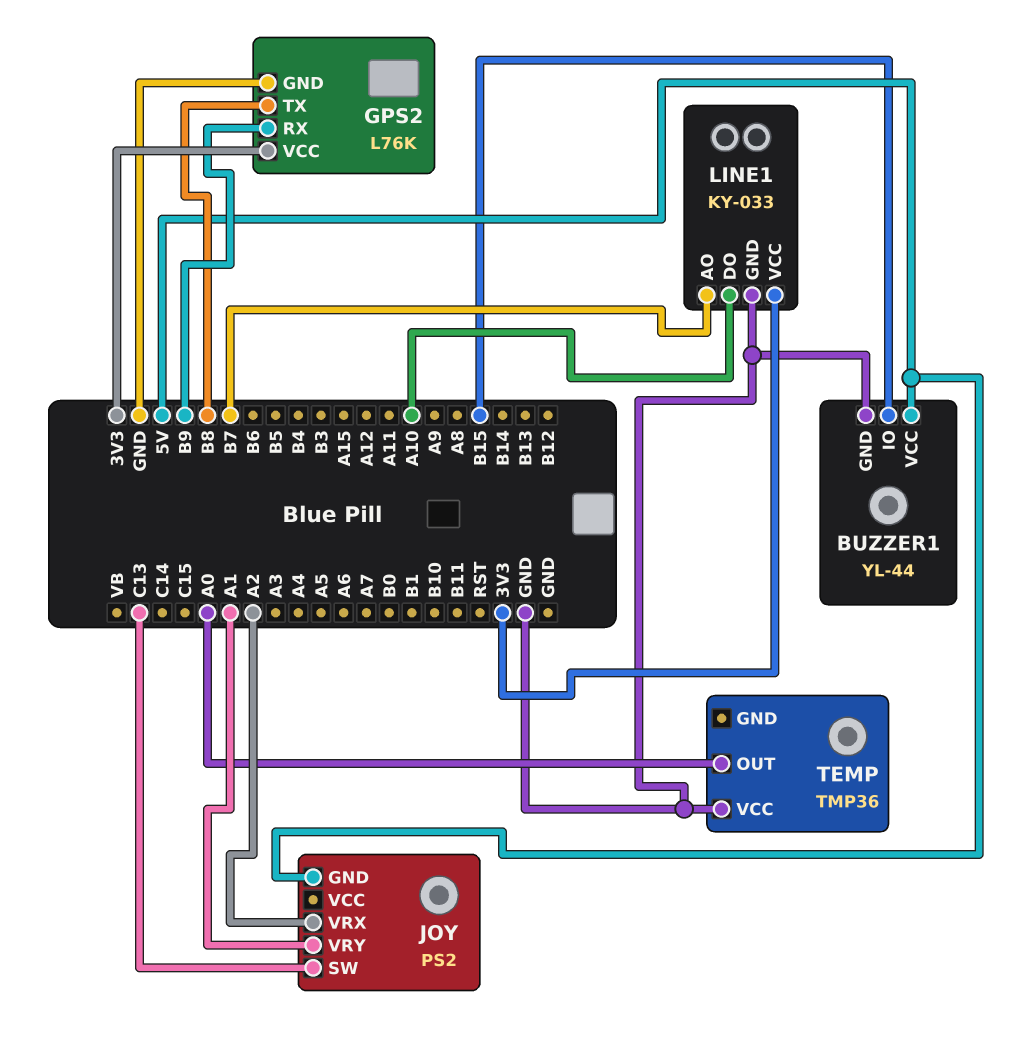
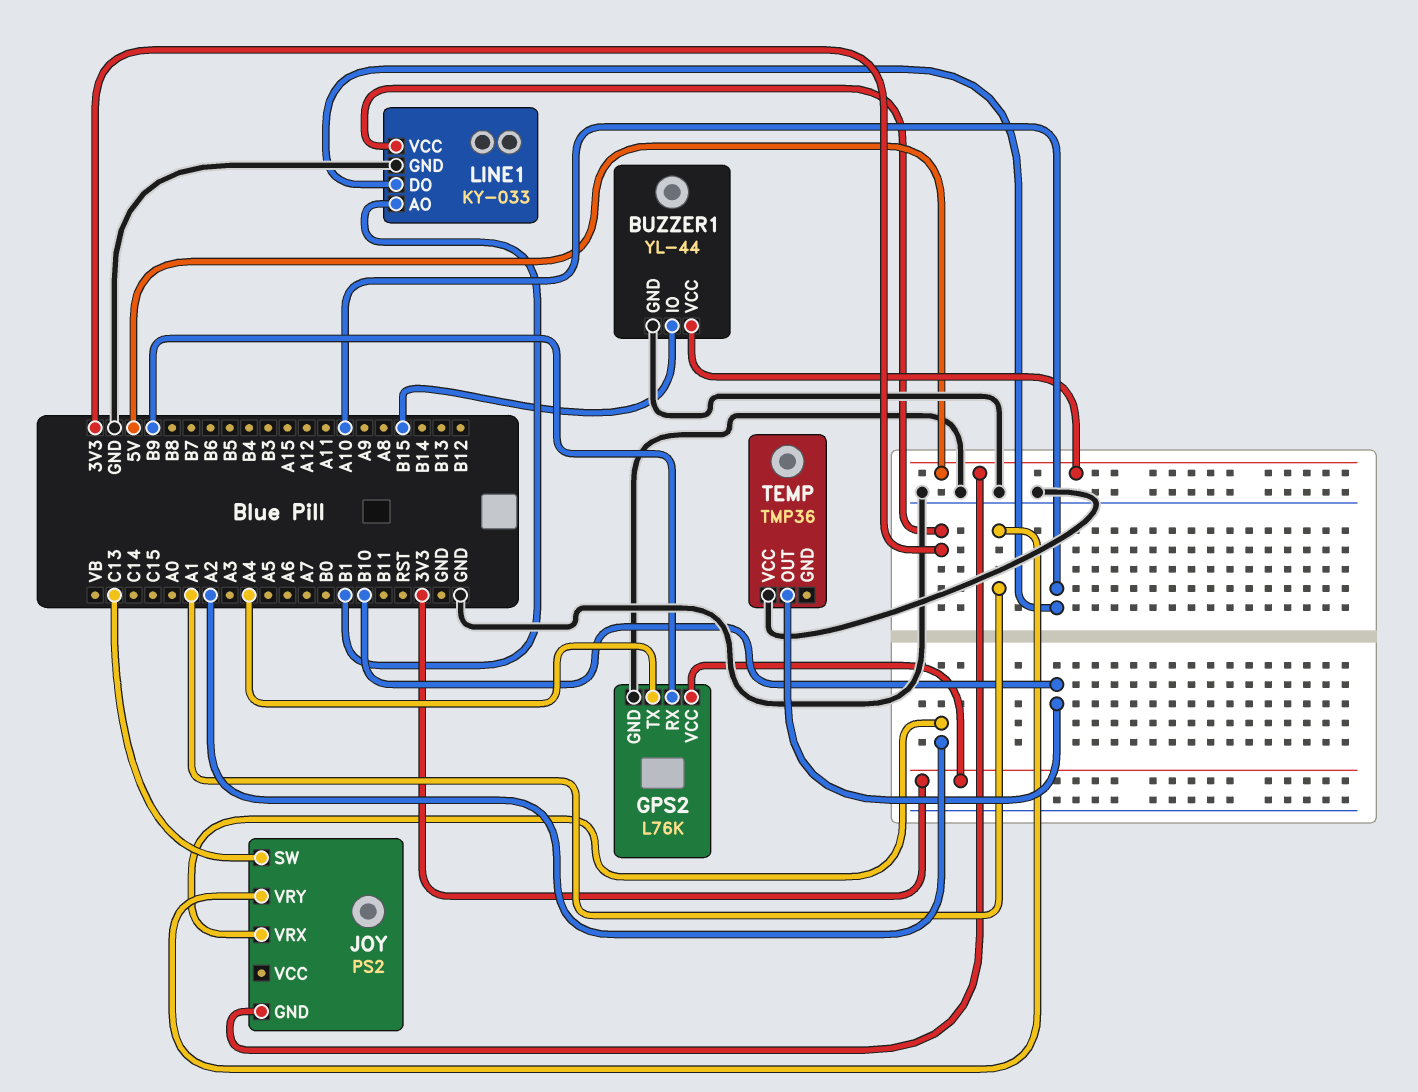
GPS2 pin TX: B8 -> A4
LINE1 pin AO: B7 -> B1
TEMP pin OUT: A0 -> B10

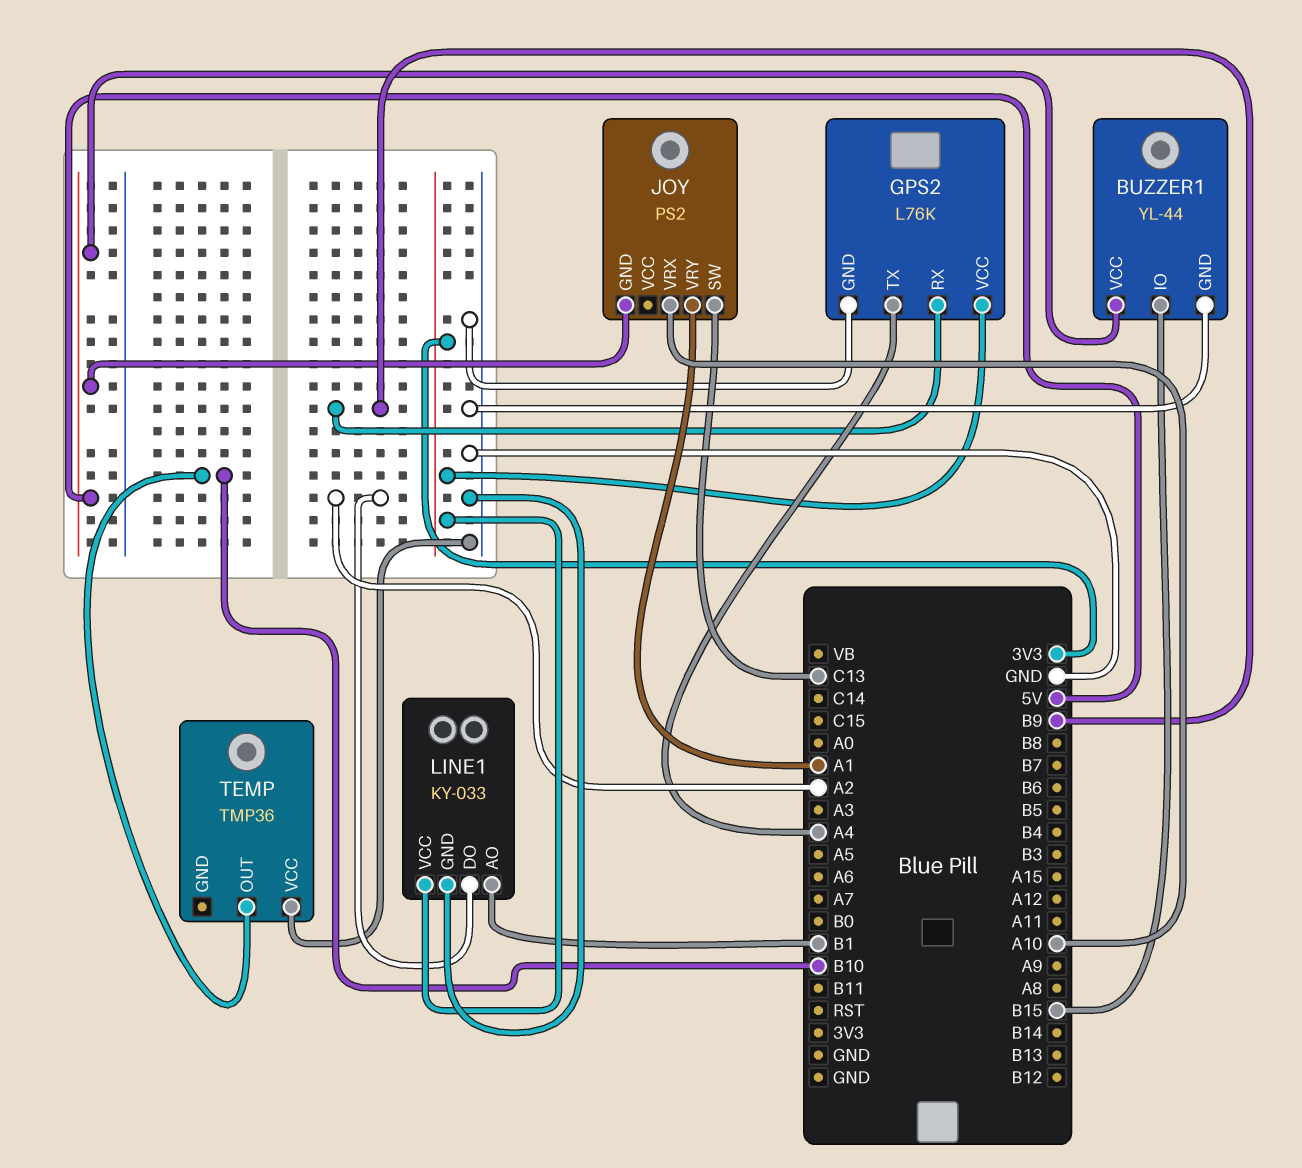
JOY pin VRX: A2 -> A10
LINE1 pin DO: A10 -> A2

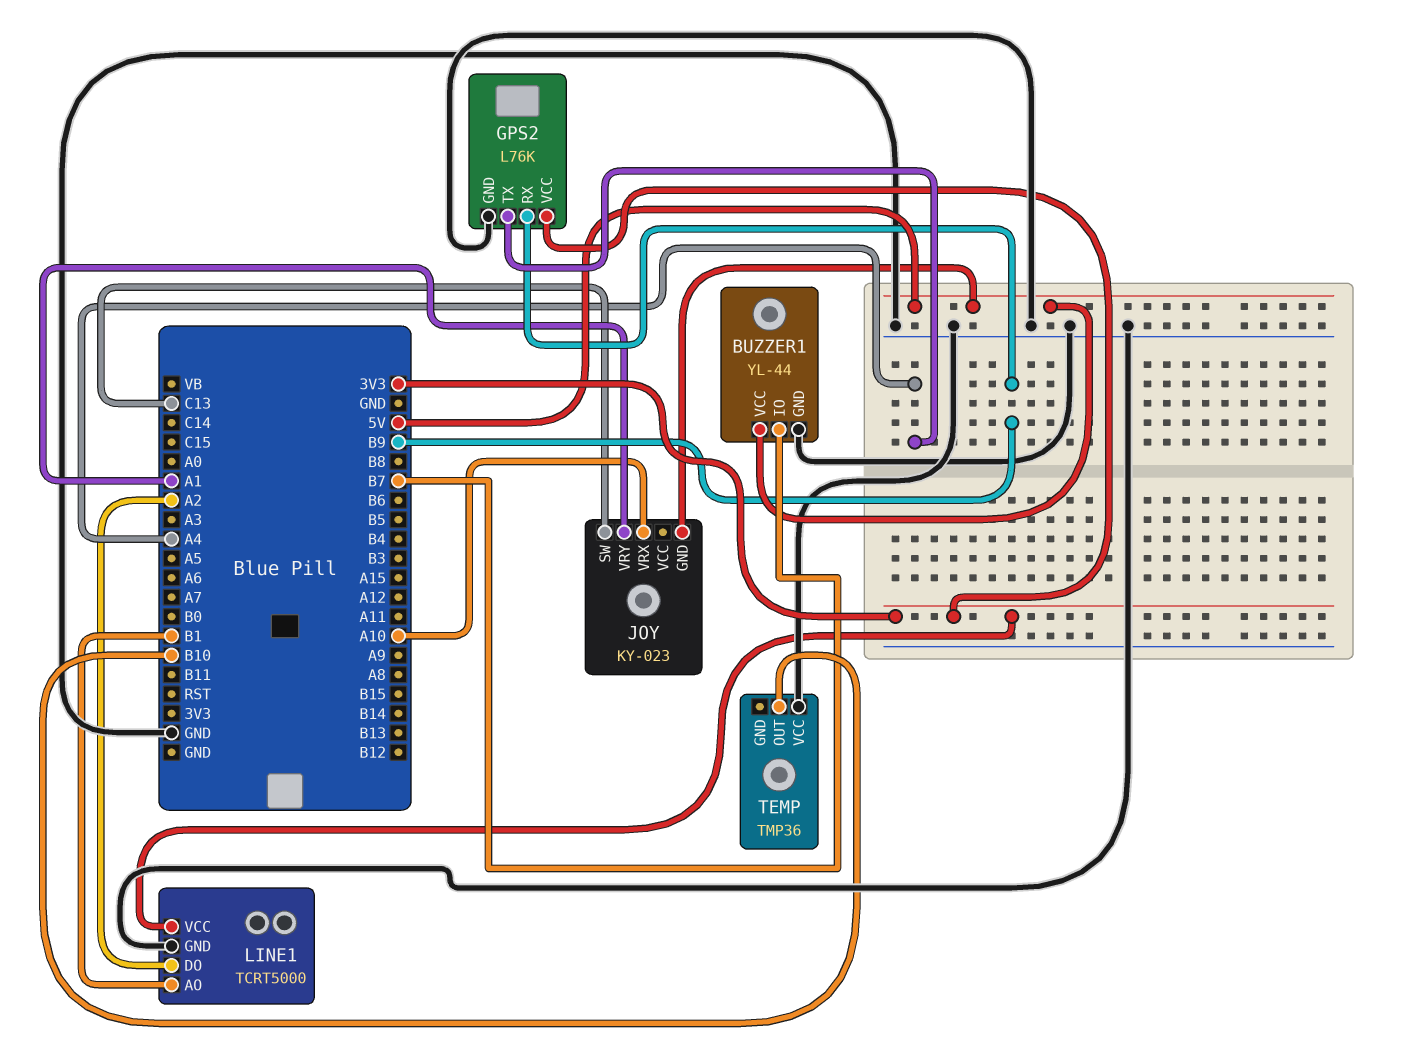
BUZZER1 pin IO: B15 -> B7
JOY: PS2 -> KY-023
LINE1: KY-033 -> TCRT5000

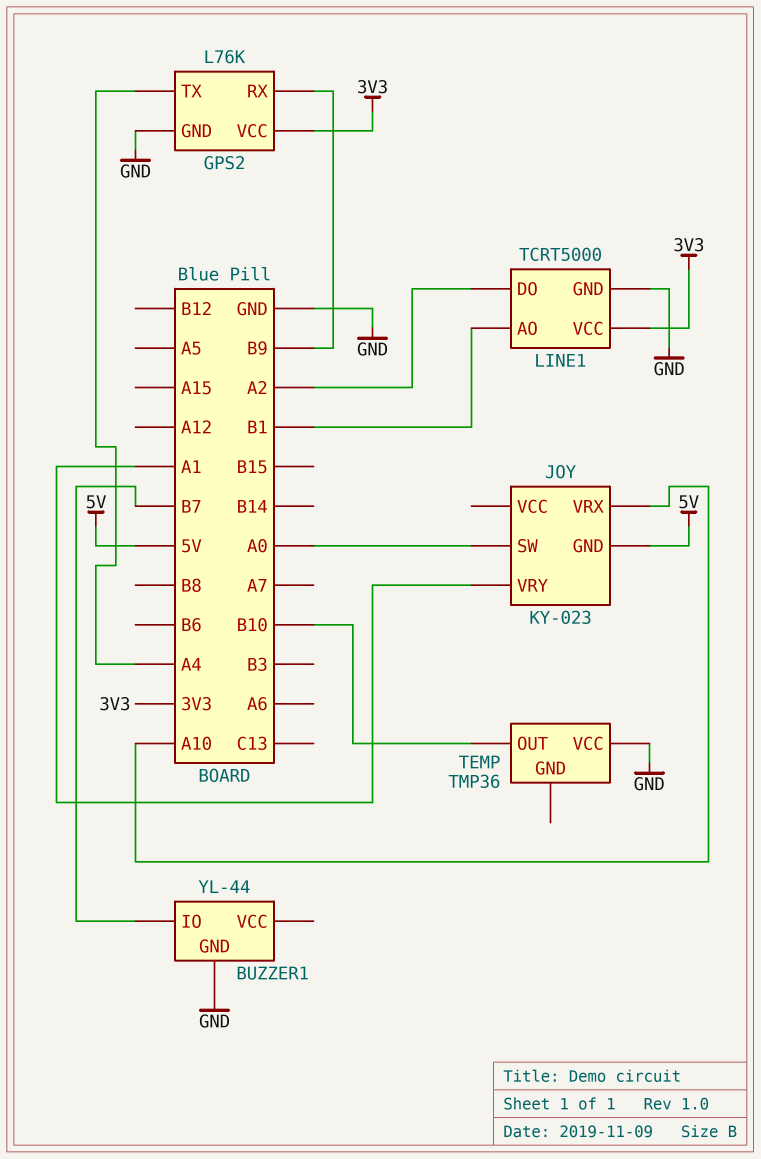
BUZZER1 pin VCC: 5V -> none
JOY pin SW: C13 -> A0

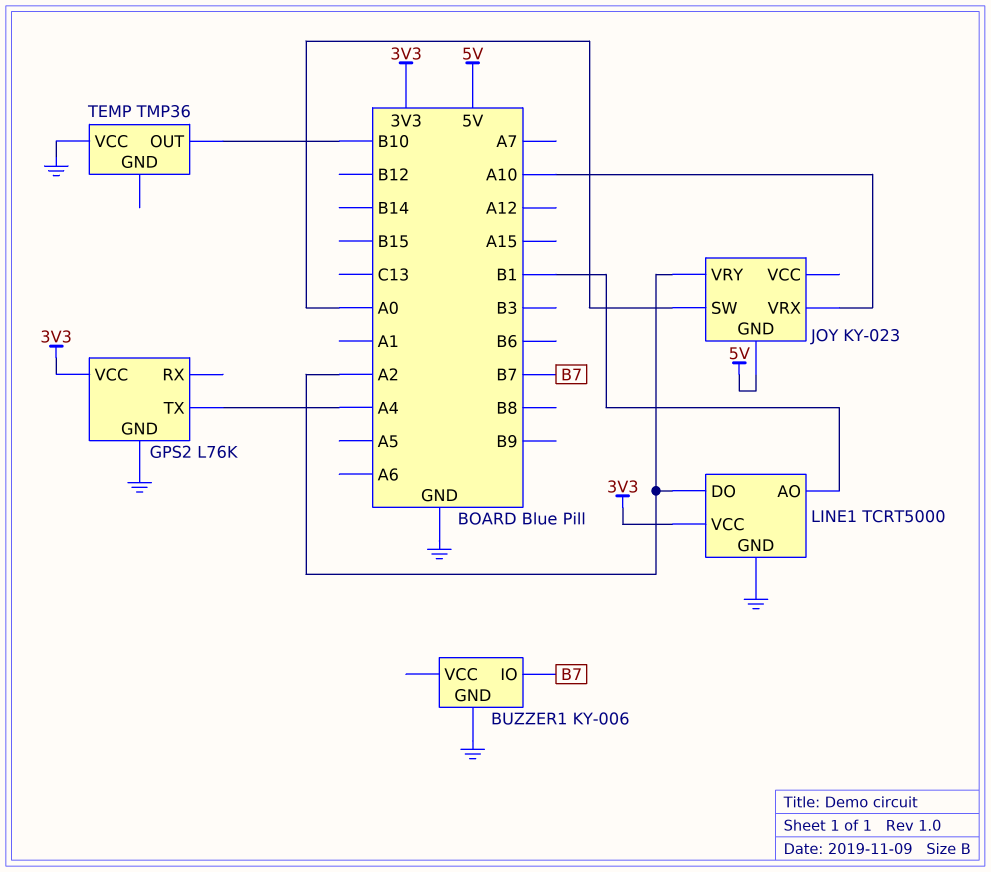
BUZZER1: YL-44 -> KY-006
GPS2 pin RX: B9 -> none
JOY pin VRY: A1 -> A2

